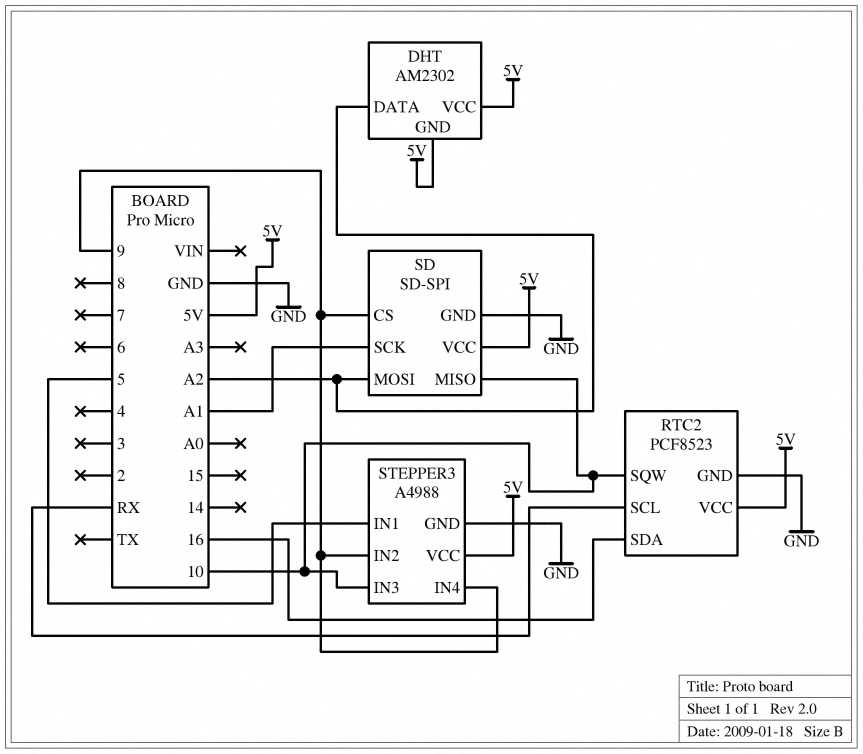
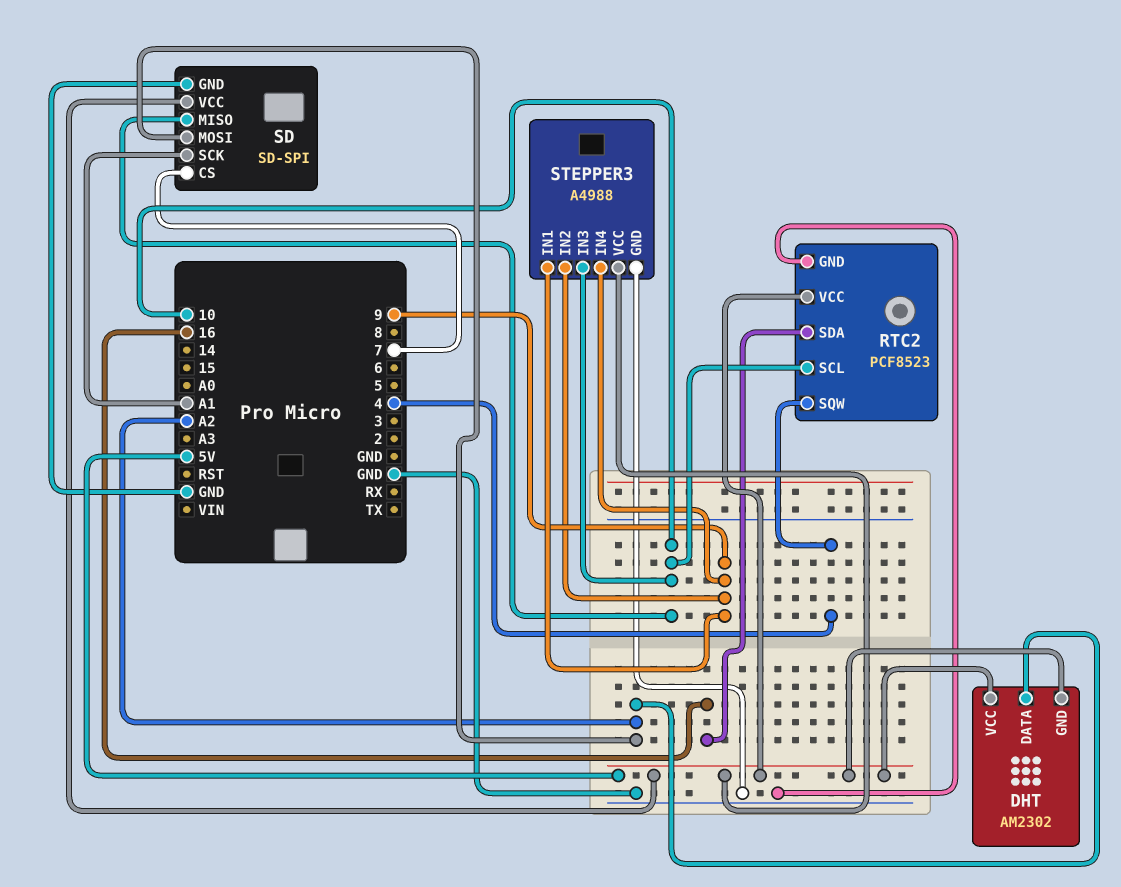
RTC2 pin SCL: RX -> 10
RTC2 pin SQW: 10 -> 4
SD pin CS: 9 -> 7
STEPPER3 pin IN1: 5 -> 9

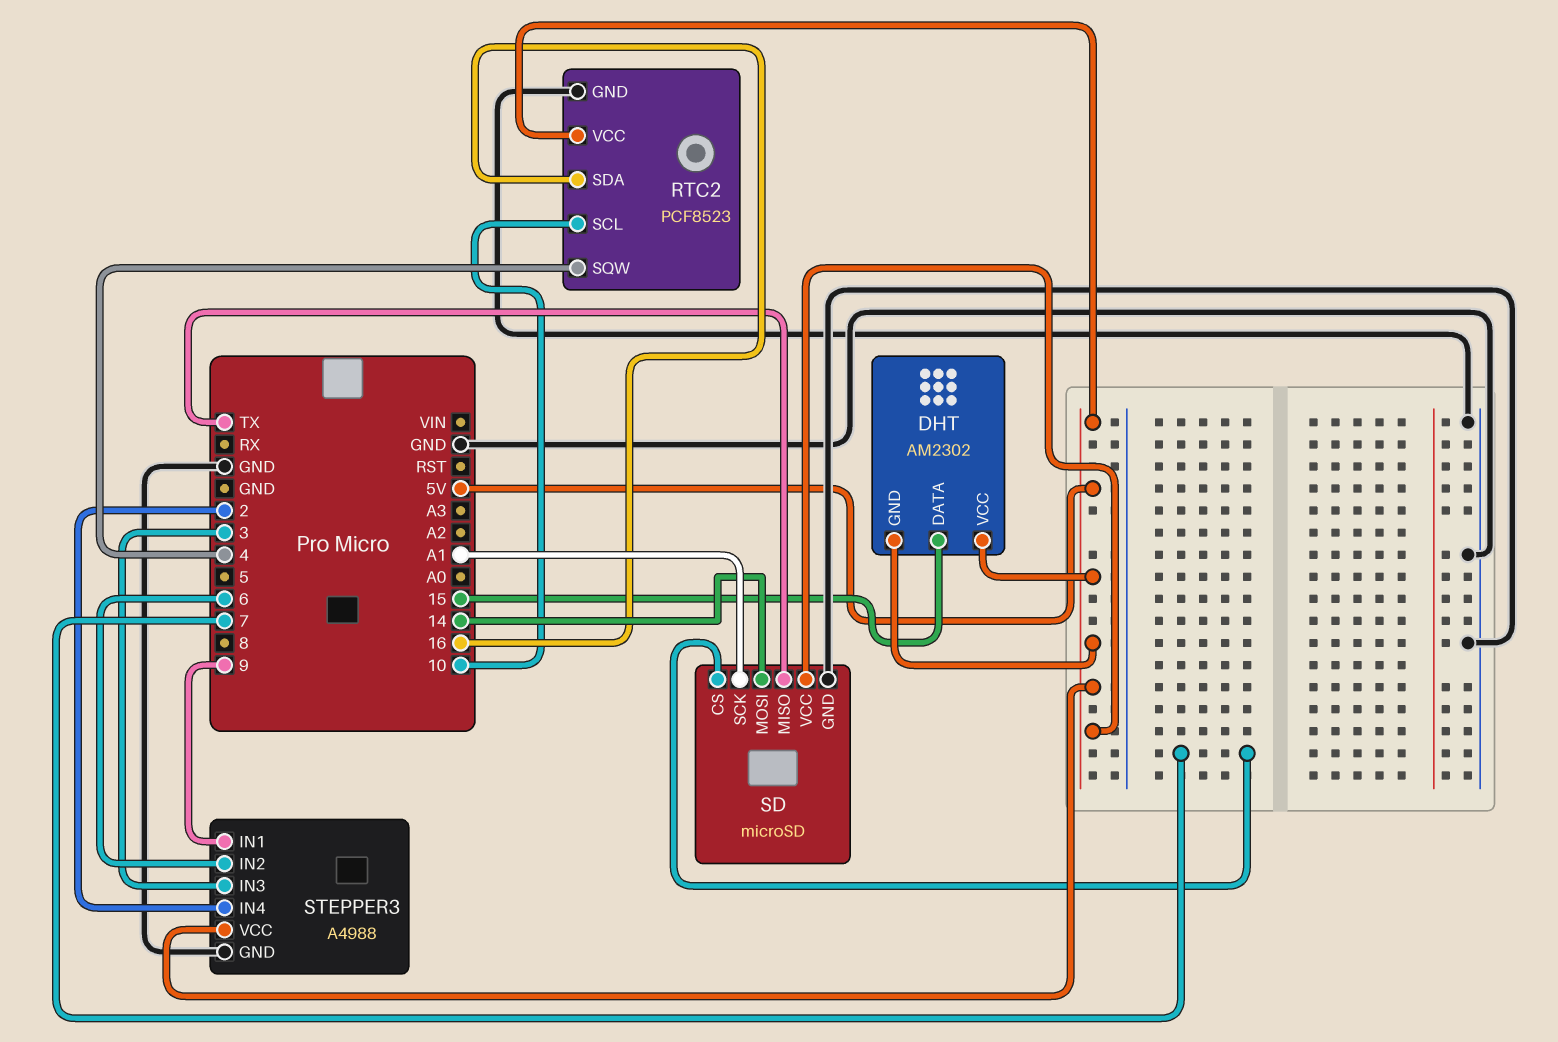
DHT pin DATA: A2 -> 15
SD: SD-SPI -> microSD
SD pin MISO: 10 -> TX
SD pin MOSI: A2 -> 14
STEPPER3 pin IN2: 9 -> 6
STEPPER3 pin IN3: 10 -> 3
STEPPER3 pin IN4: 9 -> 2

